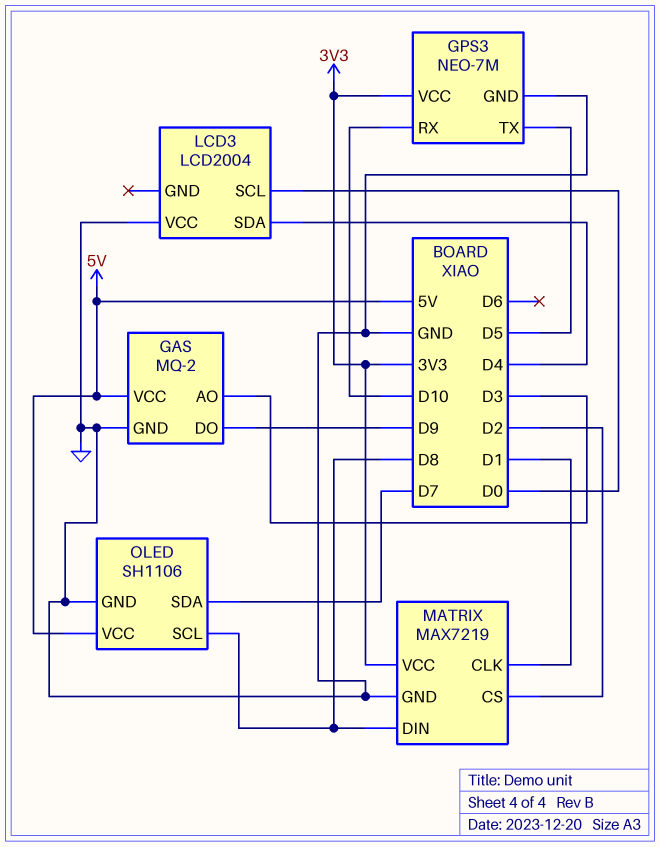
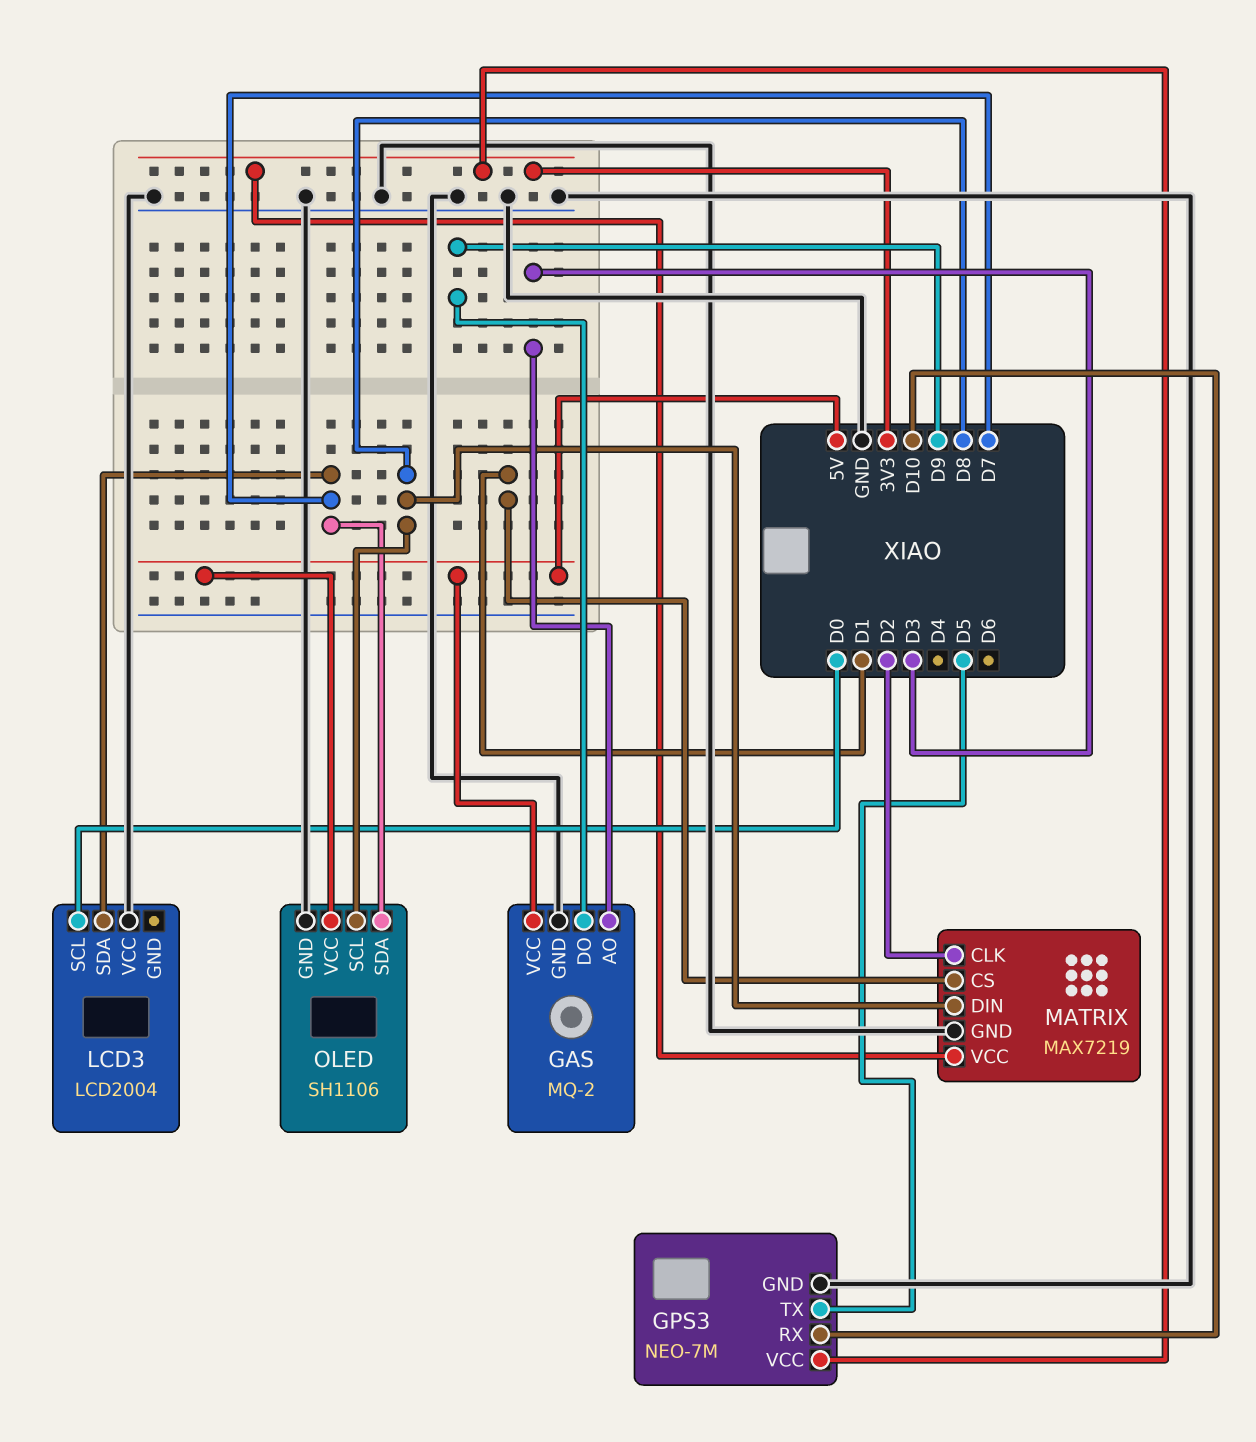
LCD3 pin SDA: D4 -> D7
MATRIX pin CLK: D1 -> D2
MATRIX pin CS: D2 -> D1

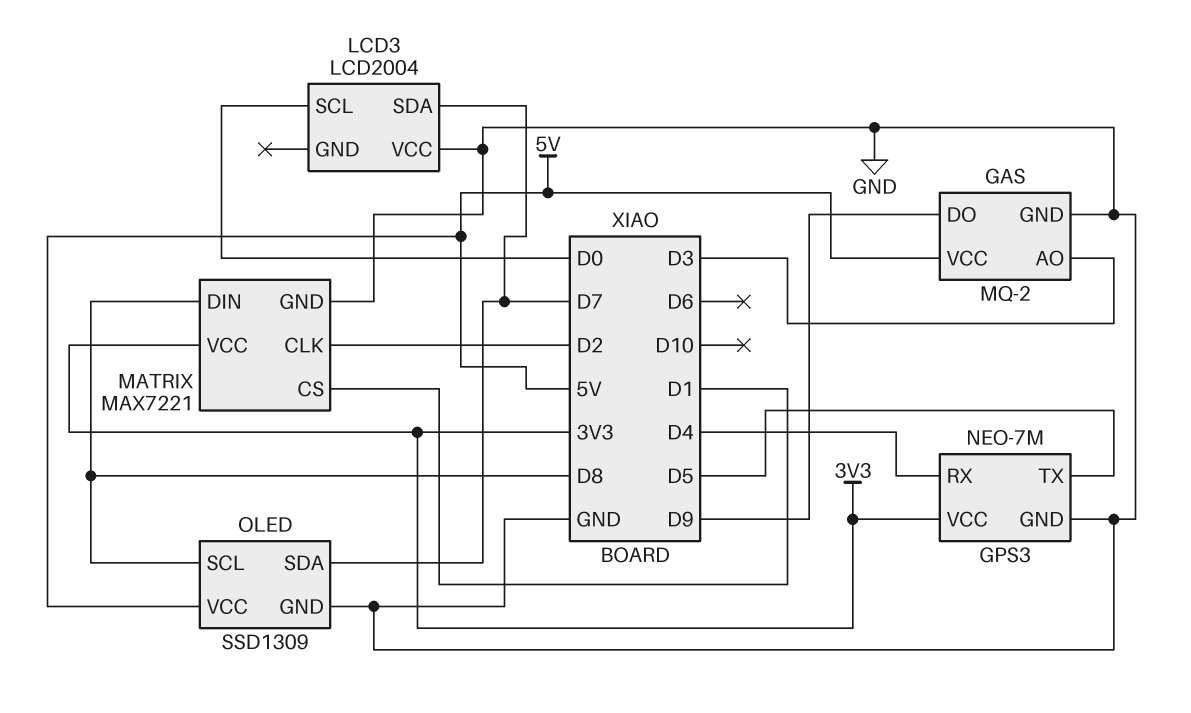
GPS3 pin RX: D10 -> D4
MATRIX: MAX7219 -> MAX7221
OLED: SH1106 -> SSD1309

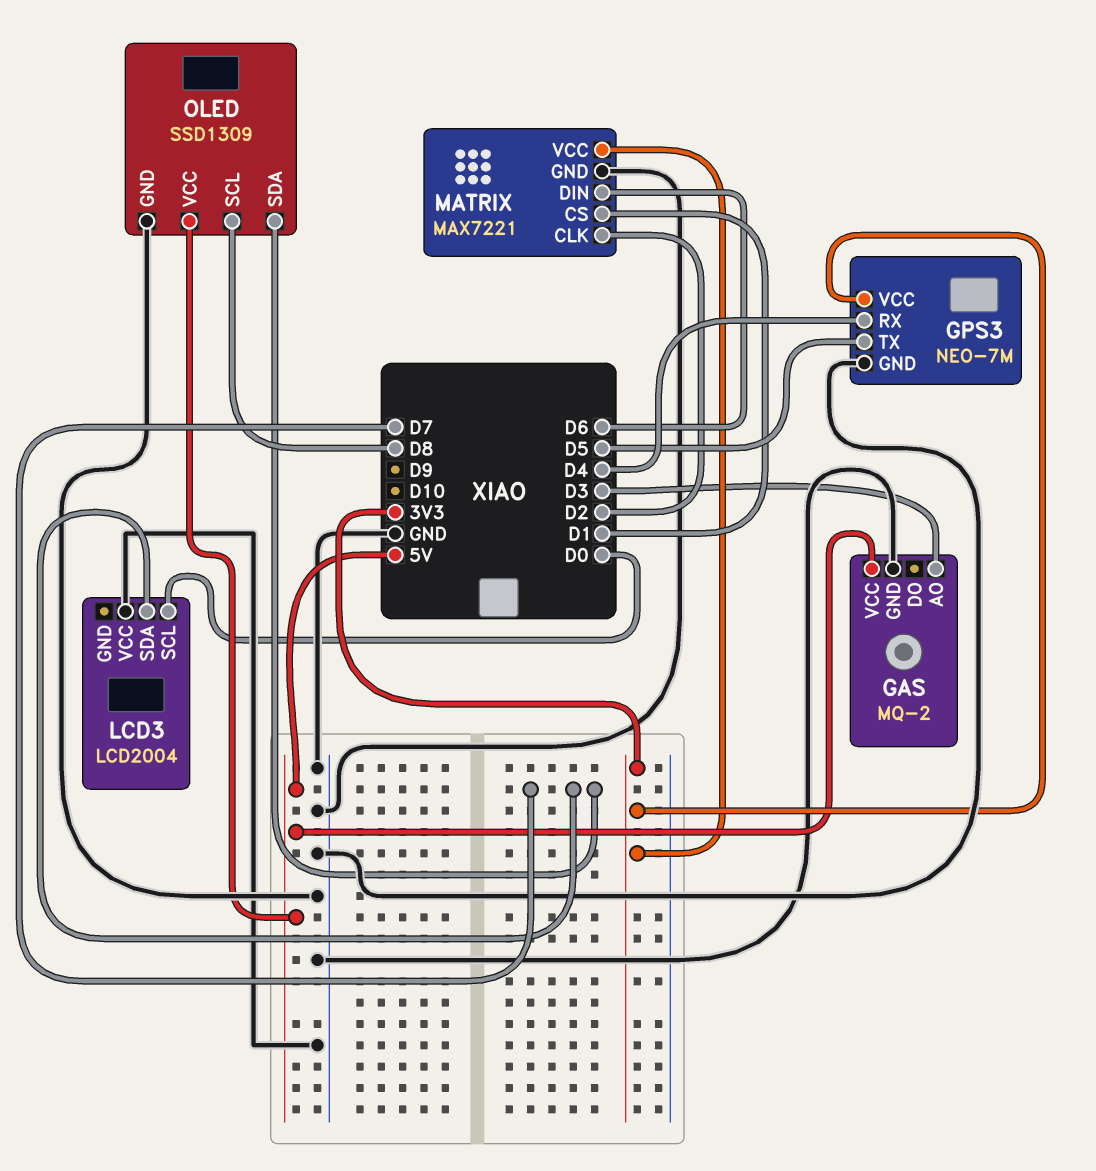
GAS pin DO: D9 -> none
MATRIX pin DIN: D8 -> D6

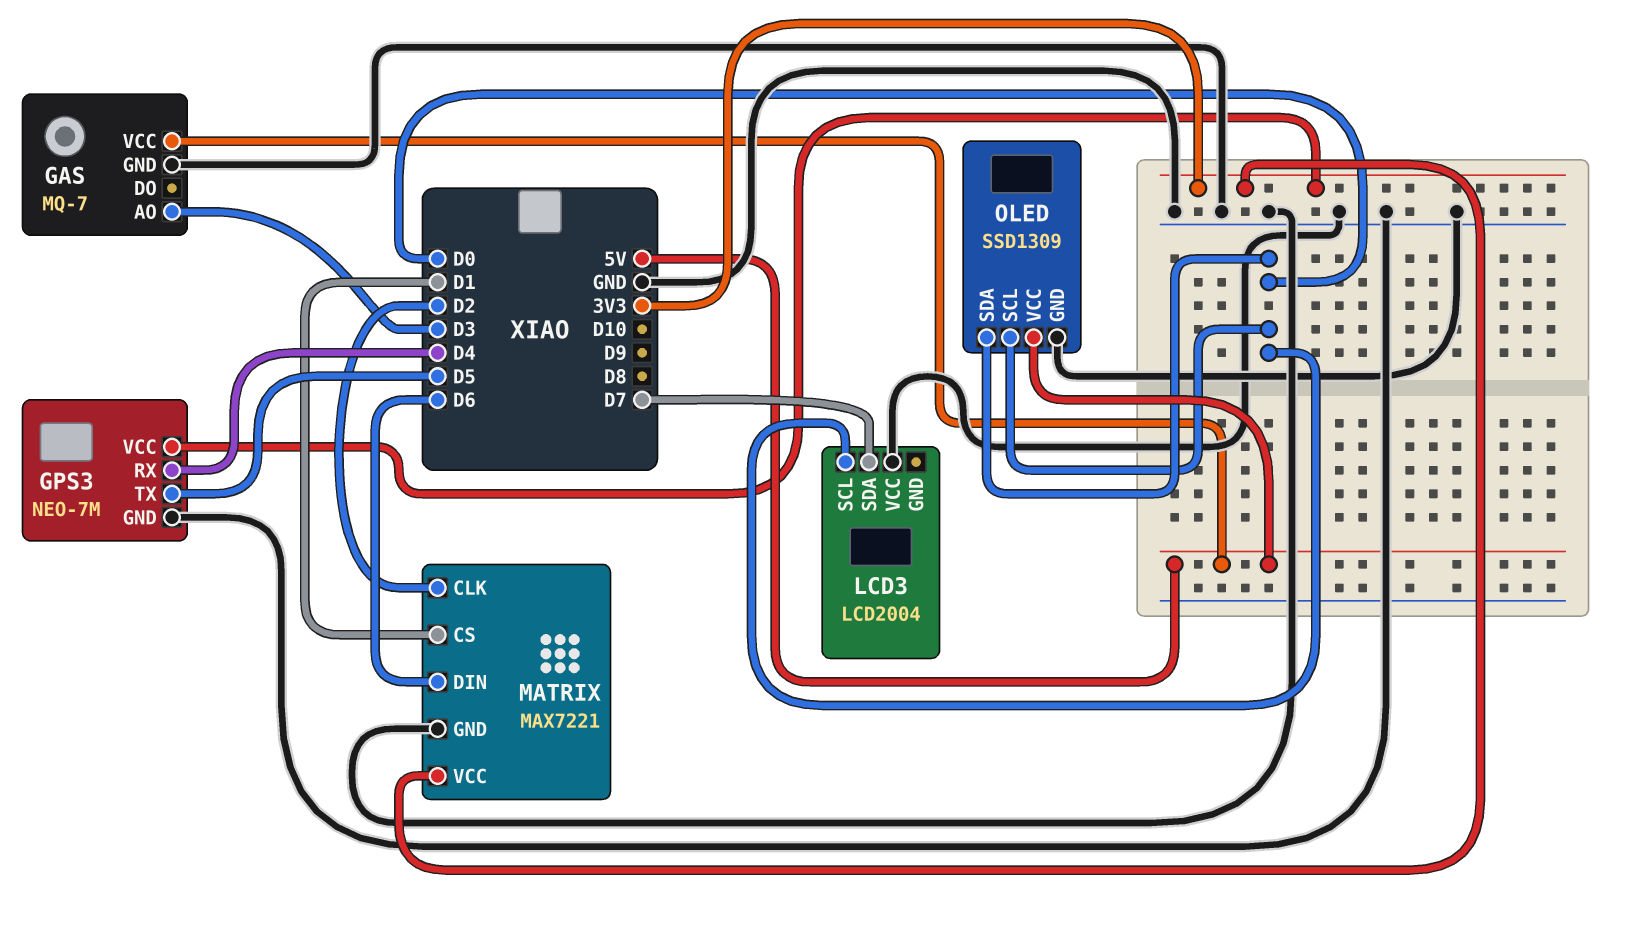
GAS: MQ-2 -> MQ-7
OLED pin SCL: D8 -> D0
OLED pin SDA: D7 -> D0

